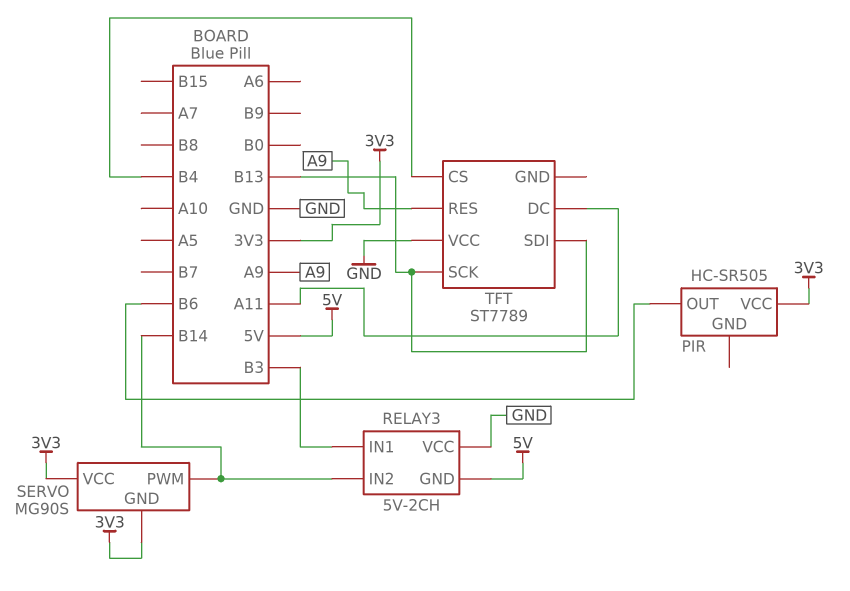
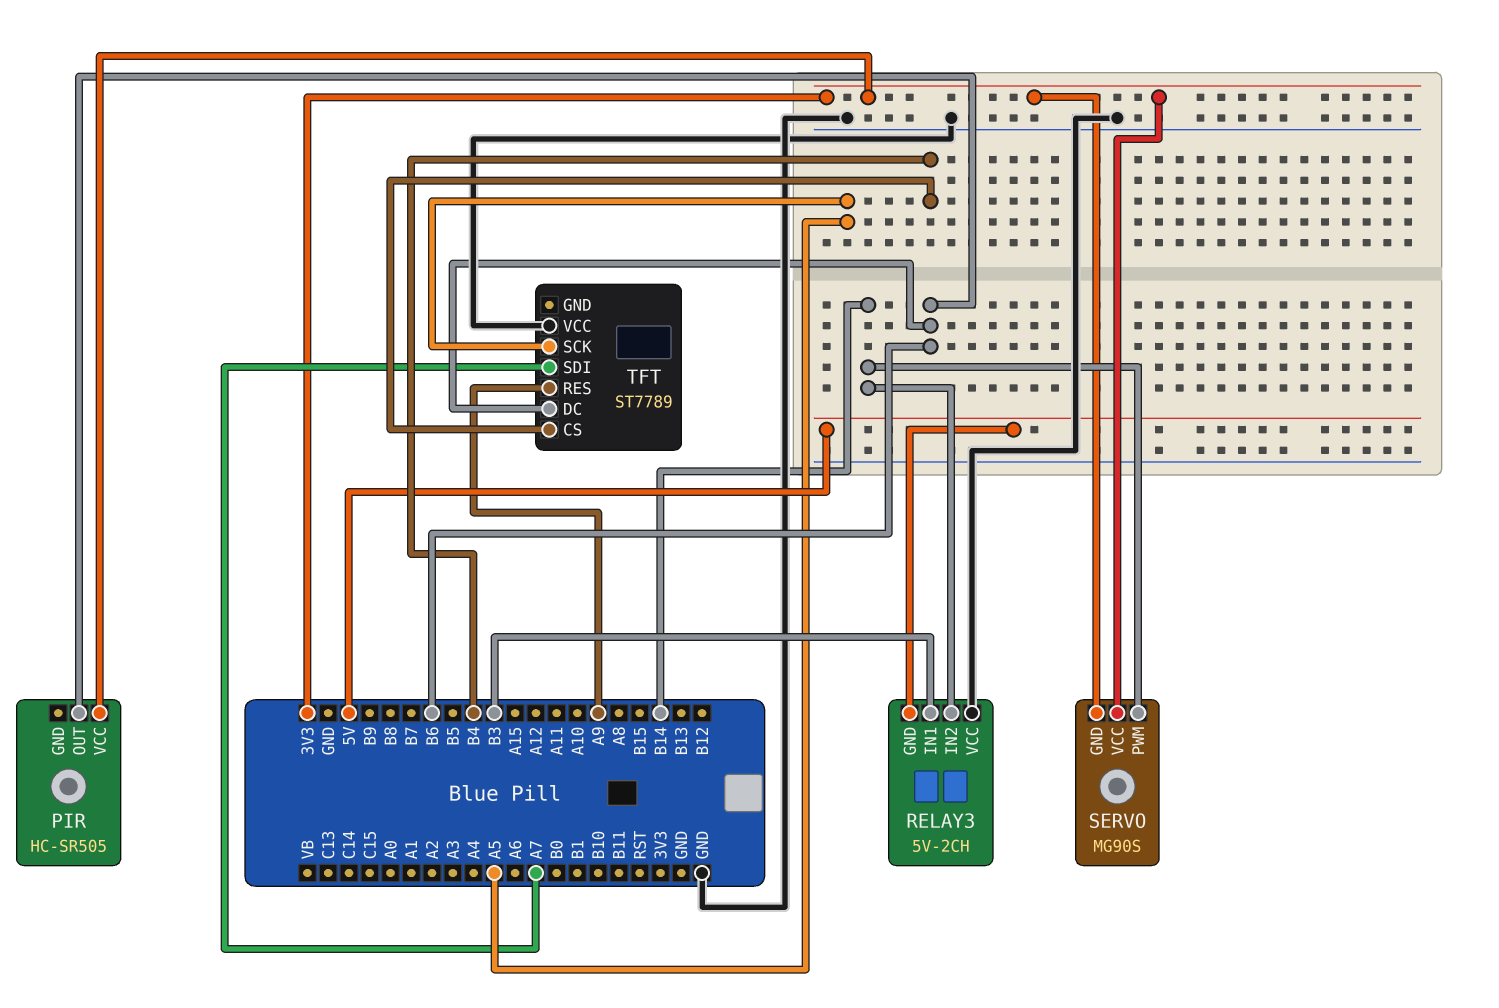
TFT pin DC: A11 -> B6
TFT pin SCK: B13 -> A5
TFT pin SDI: B13 -> A7

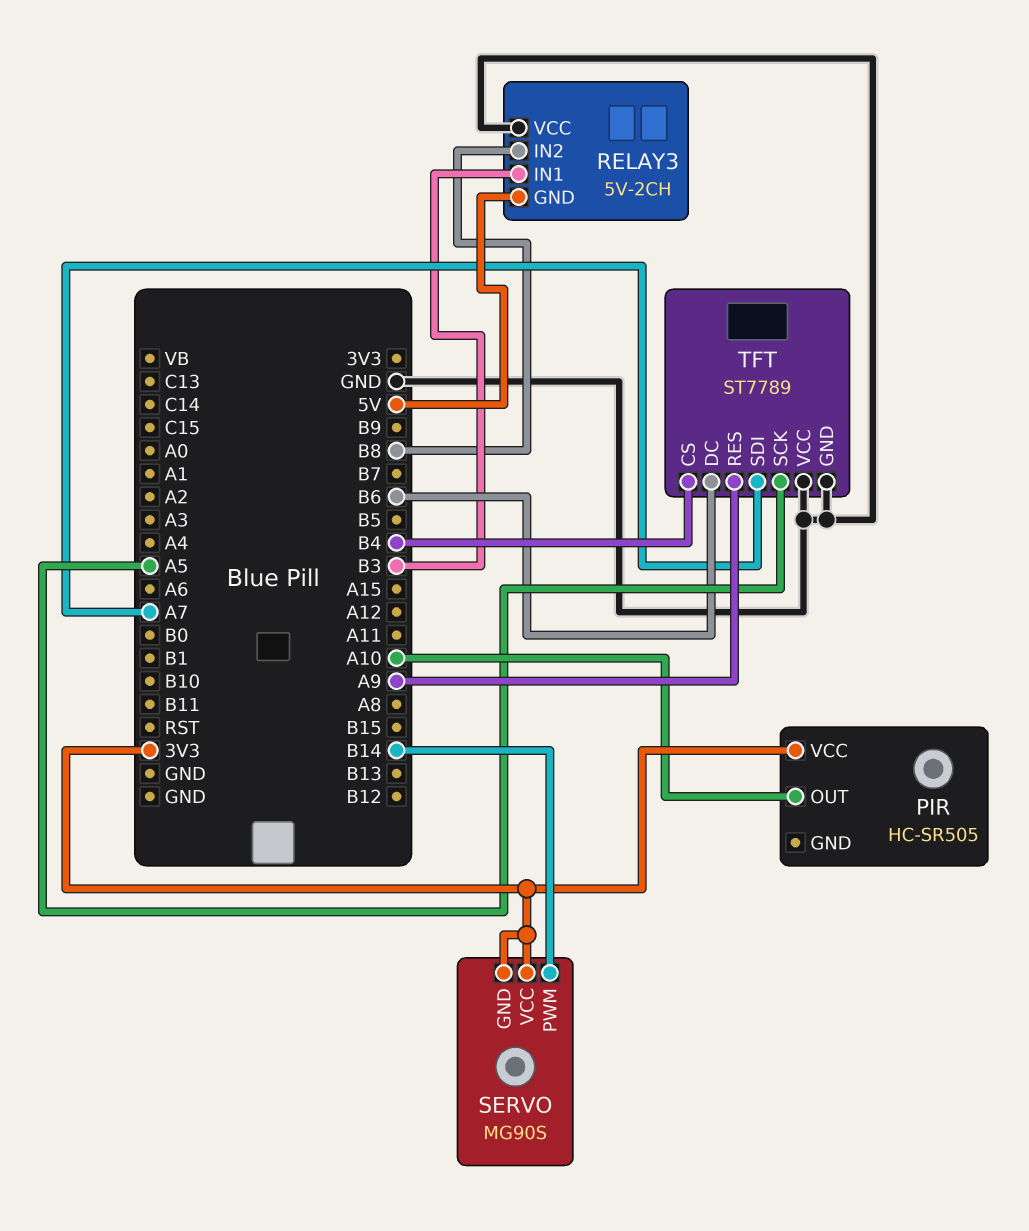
PIR pin OUT: B6 -> A10
RELAY3 pin IN2: B14 -> B8
TFT pin GND: none -> GND

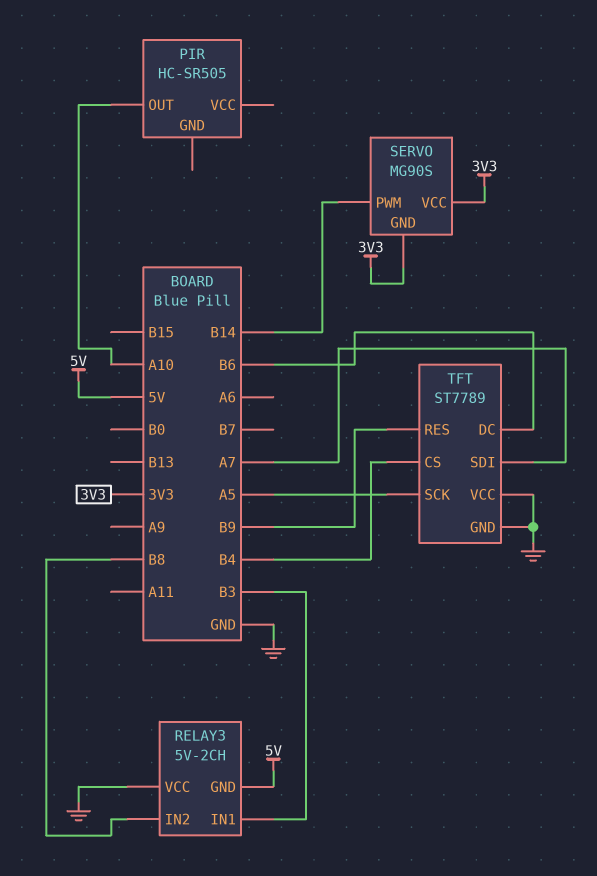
PIR pin VCC: 3V3 -> none
TFT pin RES: A9 -> B9

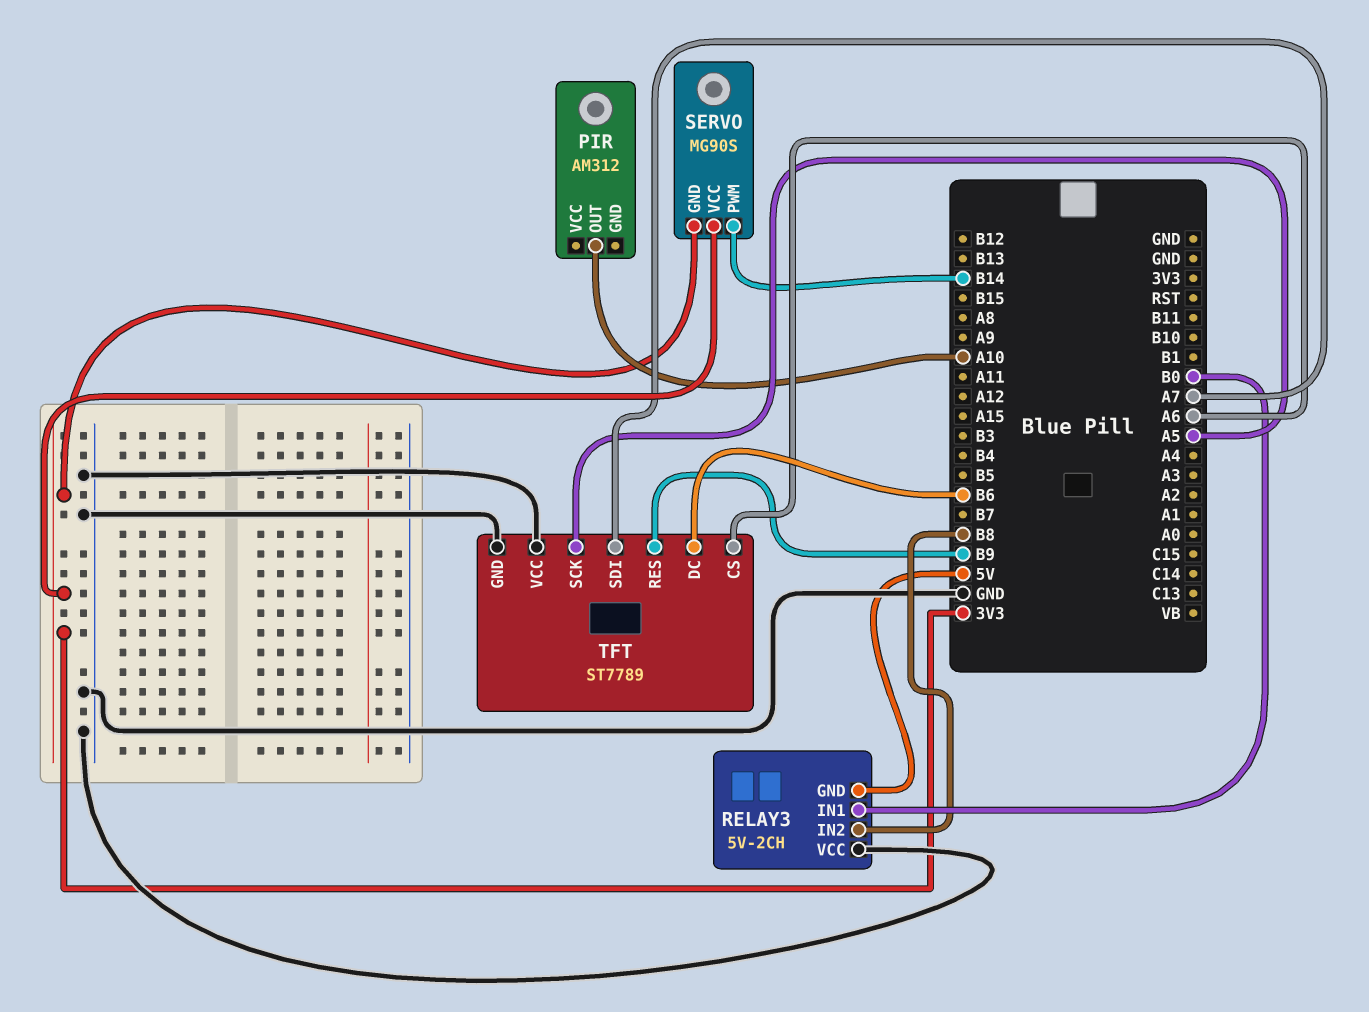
PIR: HC-SR505 -> AM312
RELAY3 pin IN1: B3 -> B0
TFT pin CS: B4 -> A6

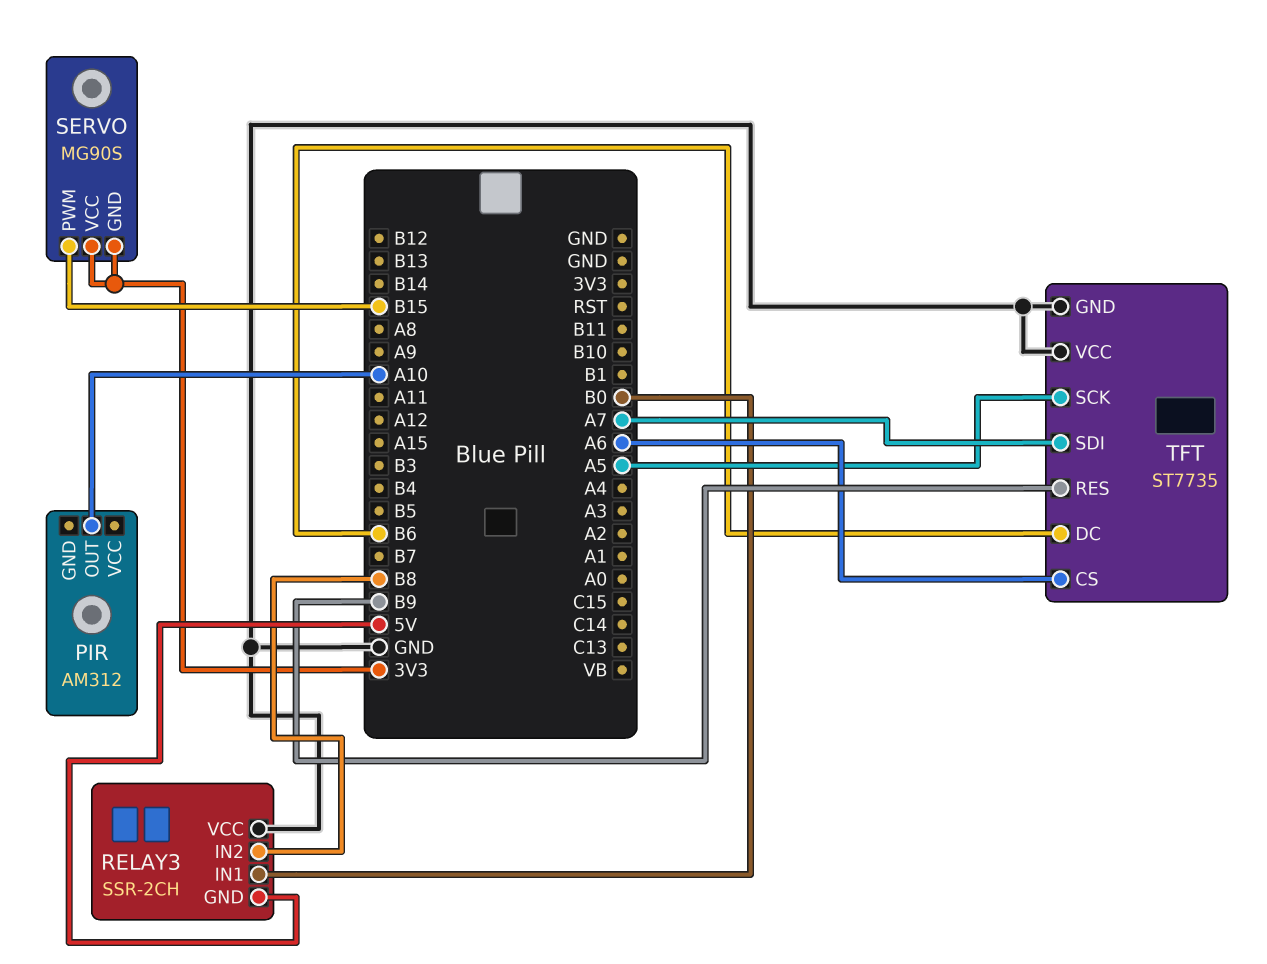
RELAY3: 5V-2CH -> SSR-2CH
SERVO pin PWM: B14 -> B15
TFT: ST7789 -> ST7735

